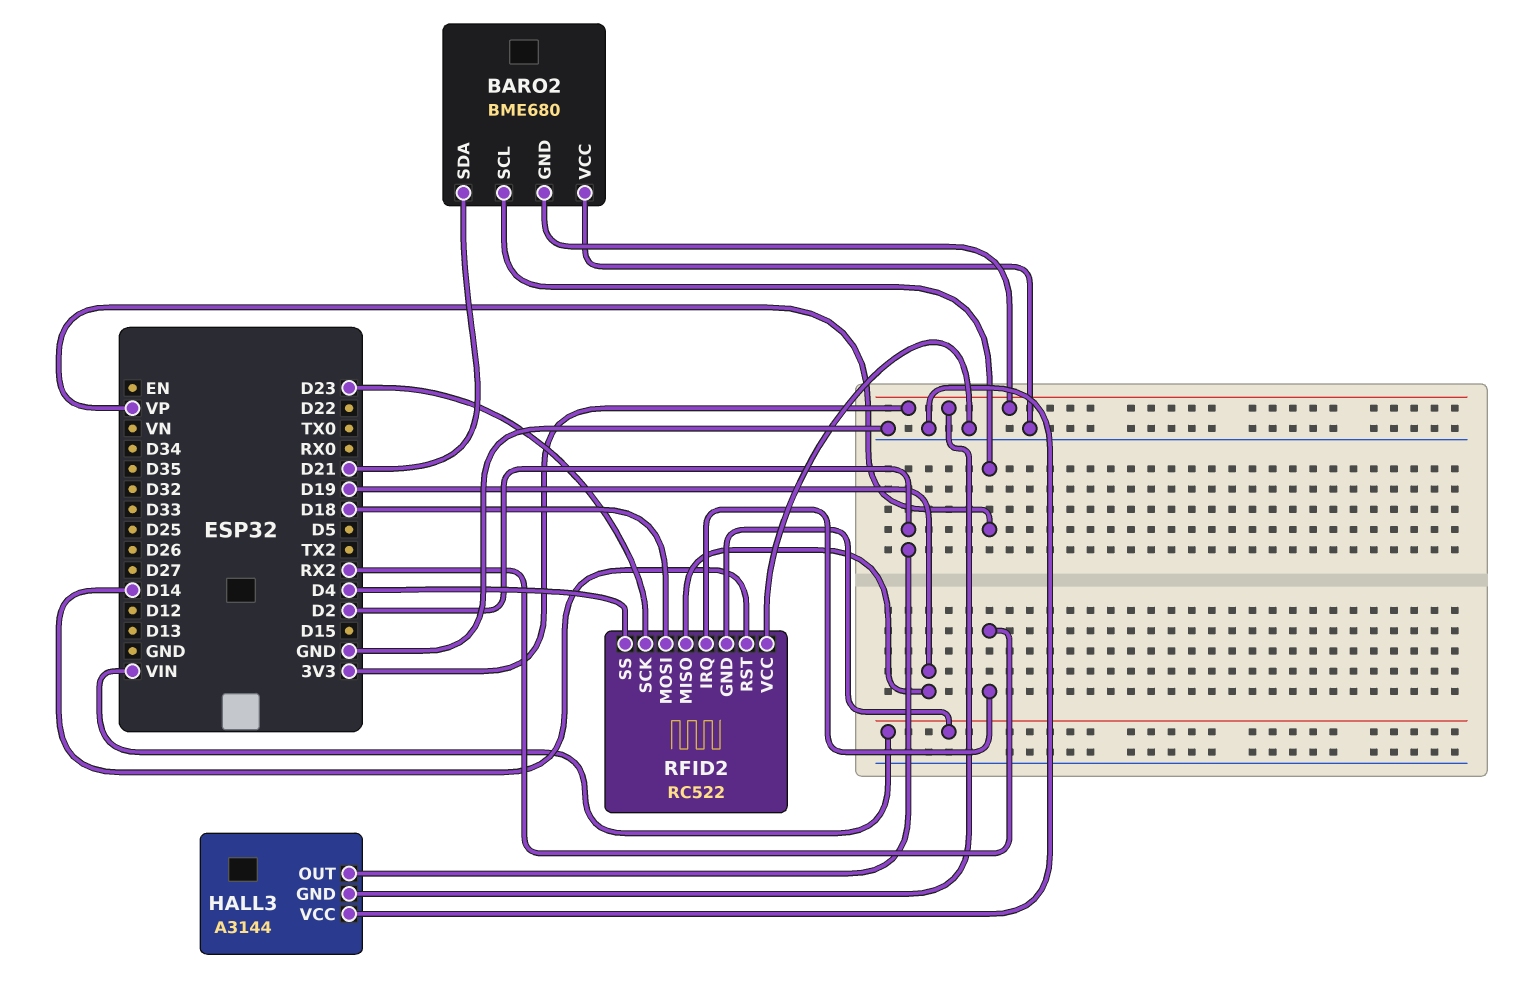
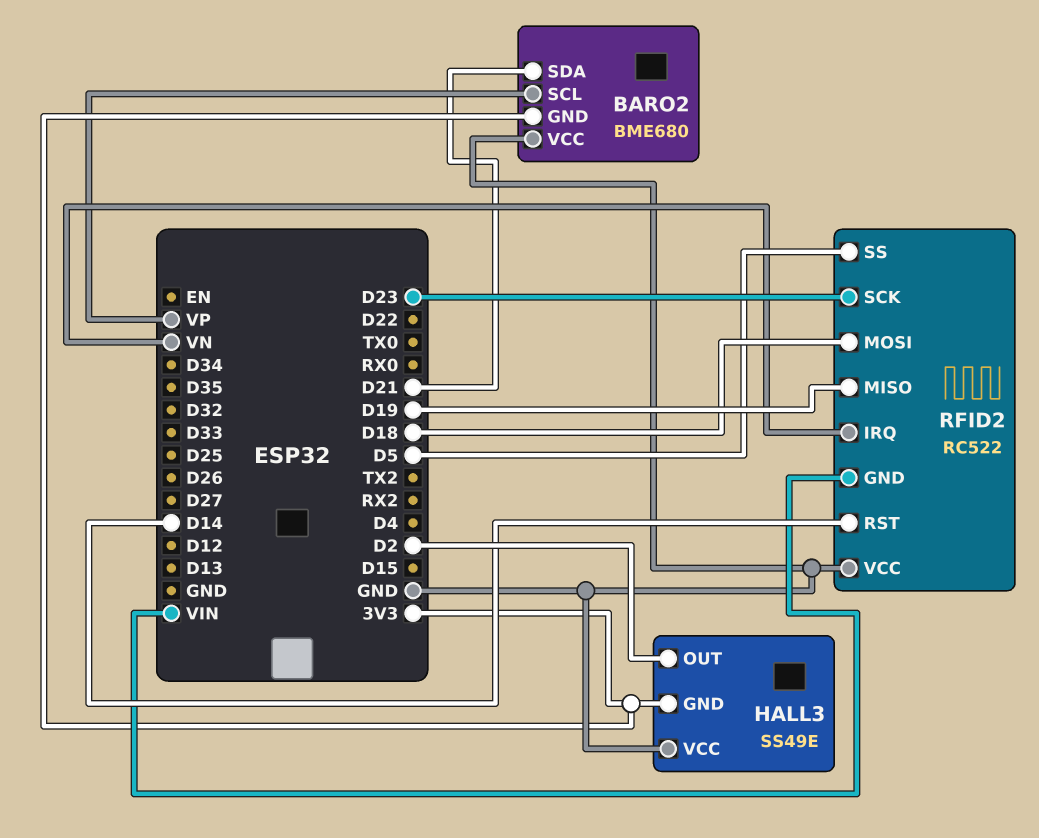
HALL3: A3144 -> SS49E
RFID2 pin IRQ: RX2 -> VN
RFID2 pin SS: D4 -> D5

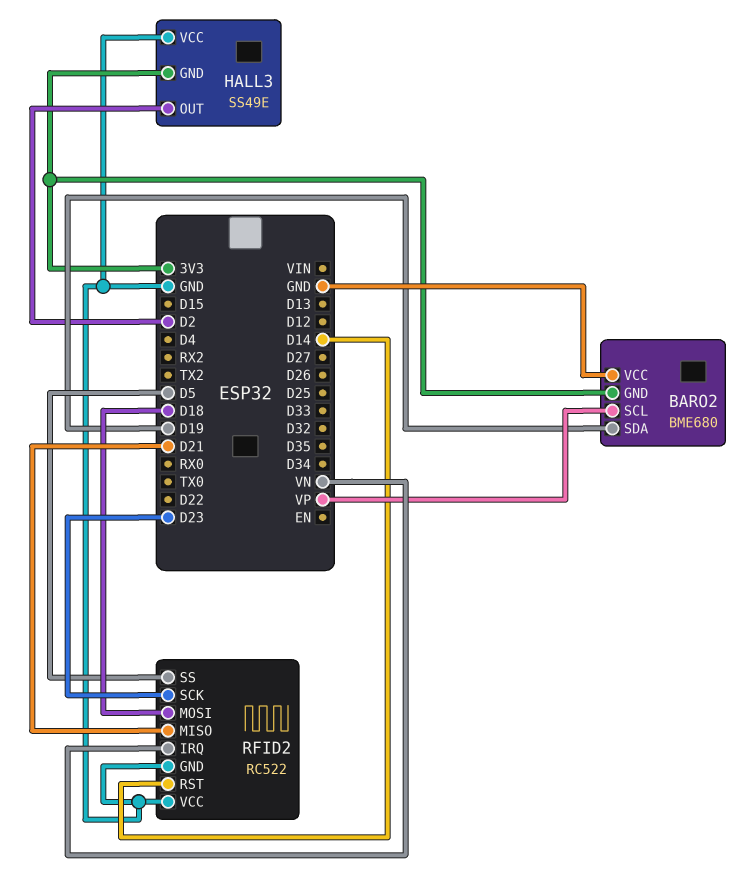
BARO2 pin SDA: D21 -> D19
RFID2 pin GND: VIN -> GND
RFID2 pin MISO: D19 -> D21

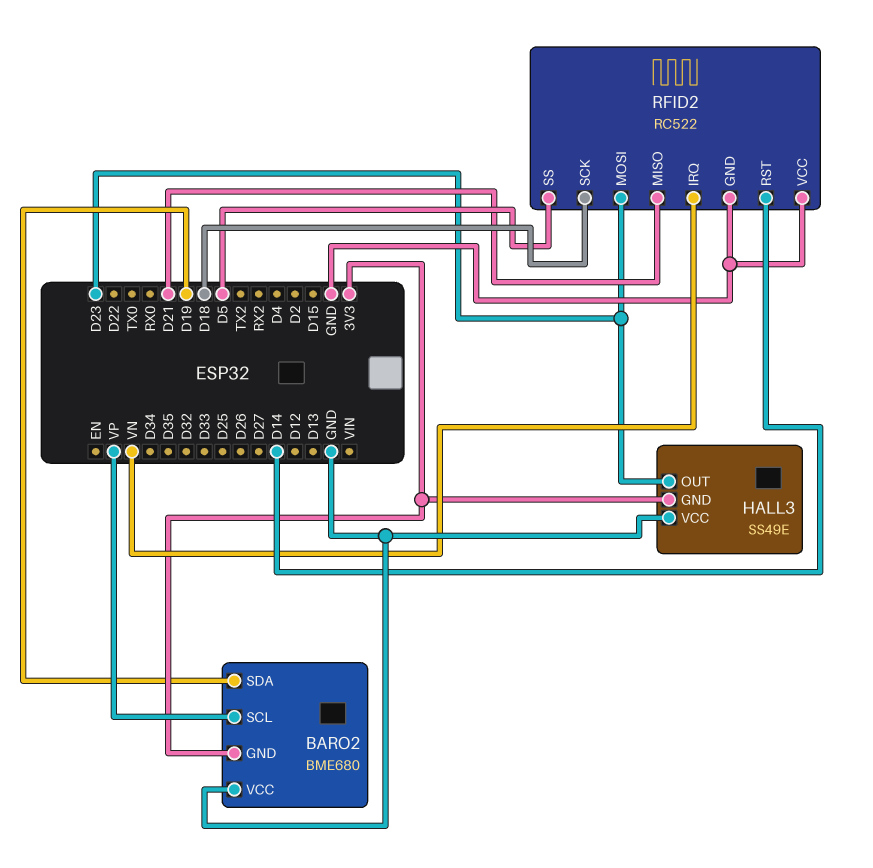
HALL3 pin OUT: D2 -> D23
RFID2 pin MOSI: D18 -> D23
RFID2 pin SCK: D23 -> D18

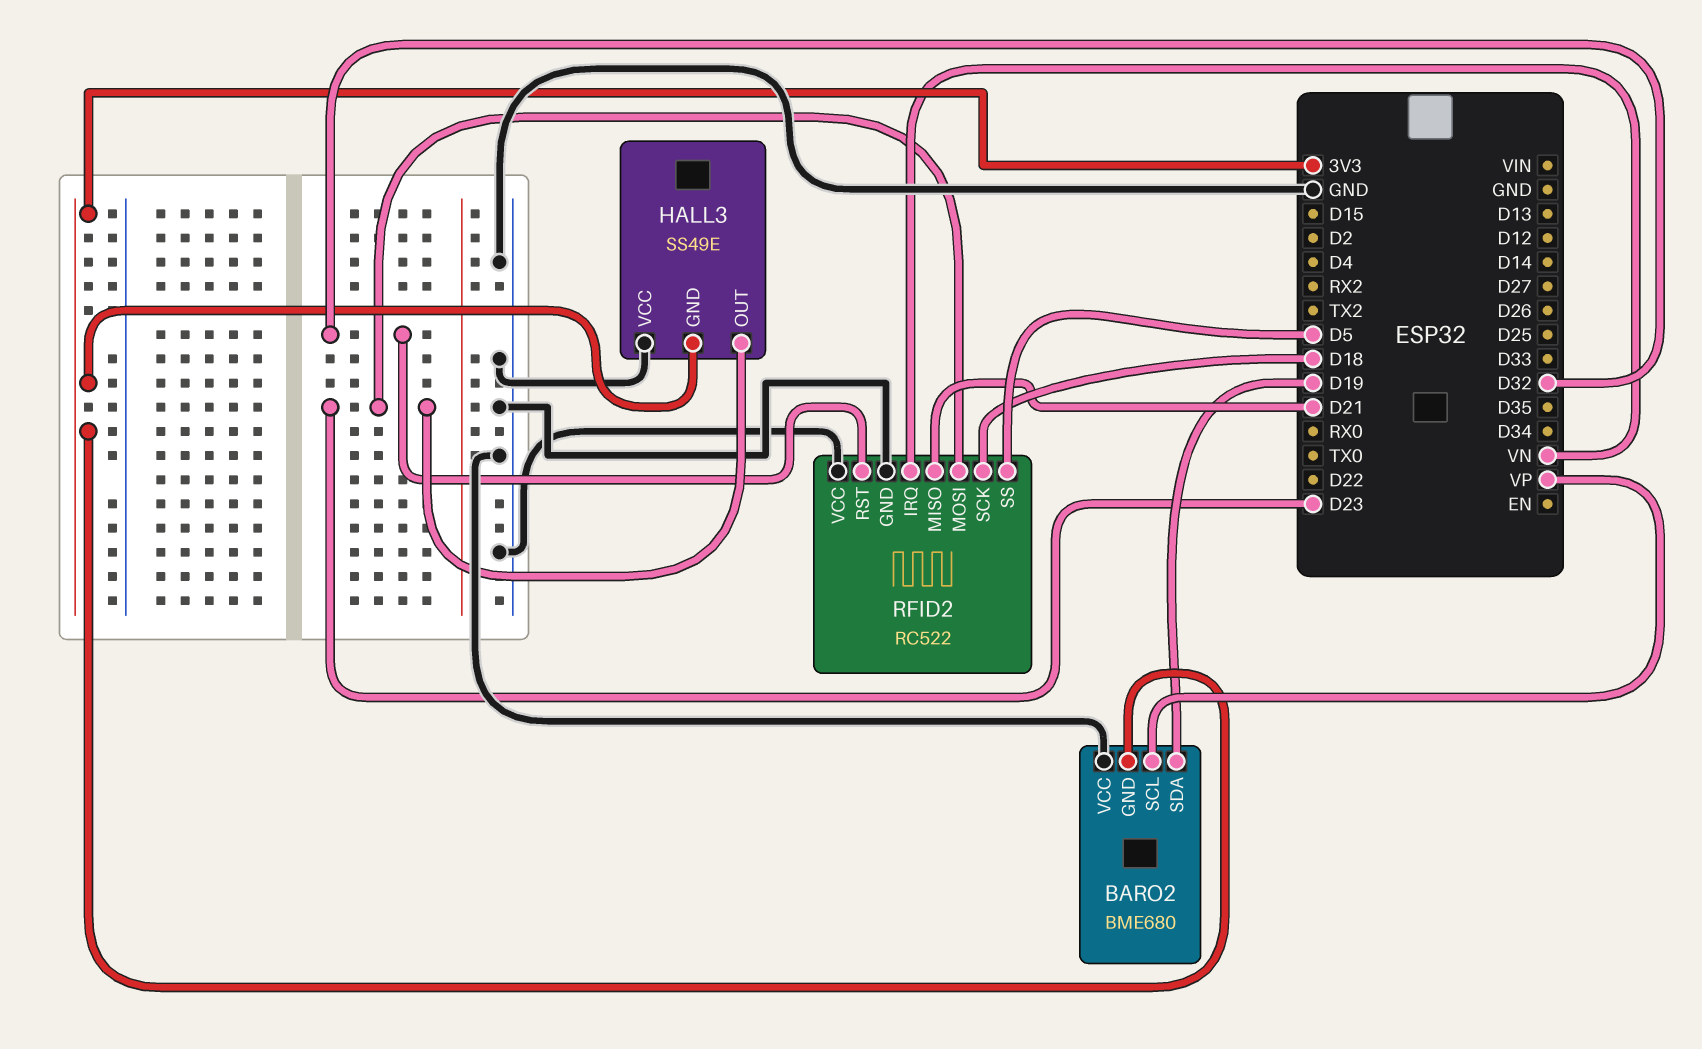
RFID2 pin RST: D14 -> D32

